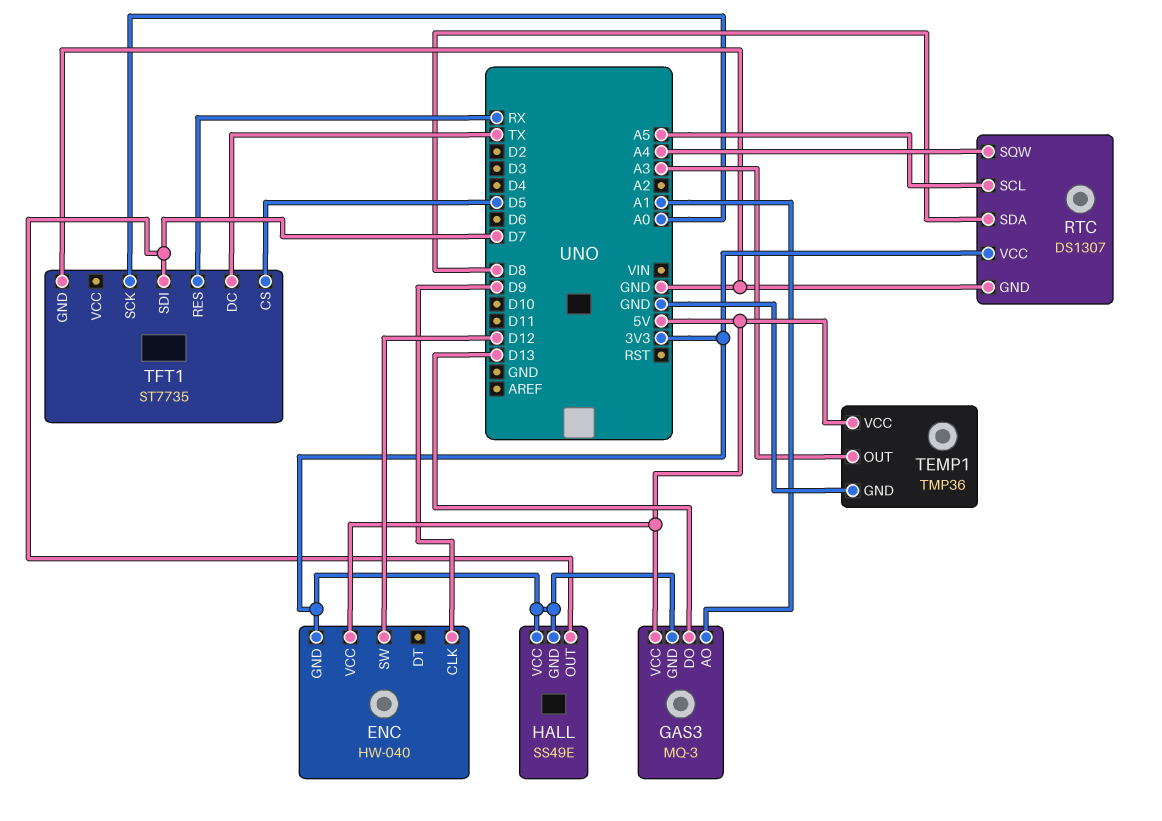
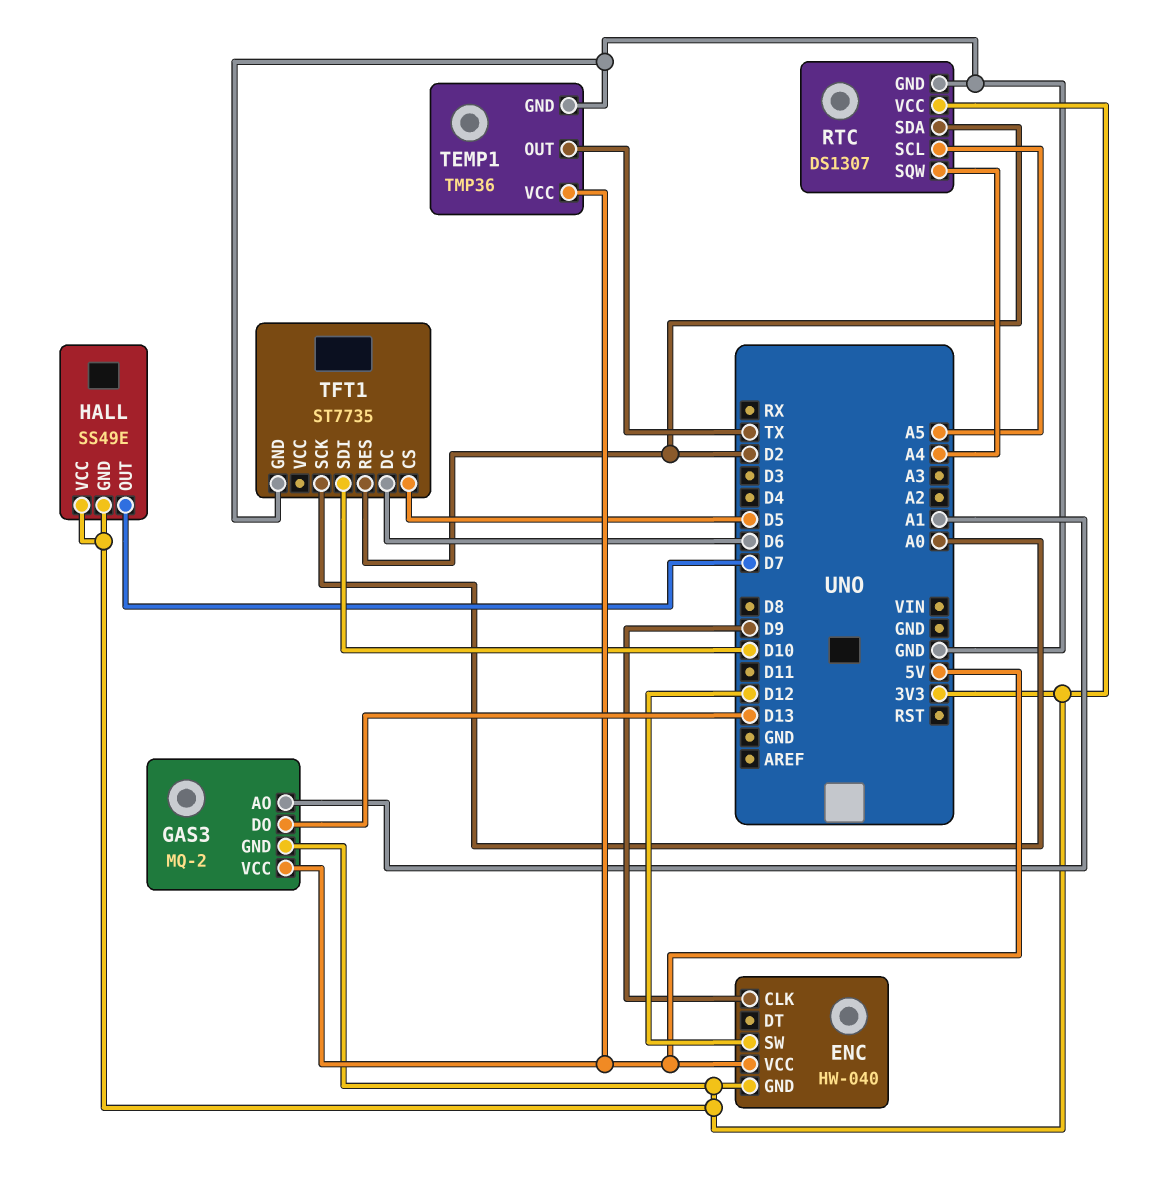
GAS3: MQ-3 -> MQ-2
RTC pin SDA: D8 -> D2
TEMP1 pin OUT: A3 -> TX
TFT1 pin DC: TX -> D6
TFT1 pin RES: RX -> D2
TFT1 pin SDI: D7 -> D10

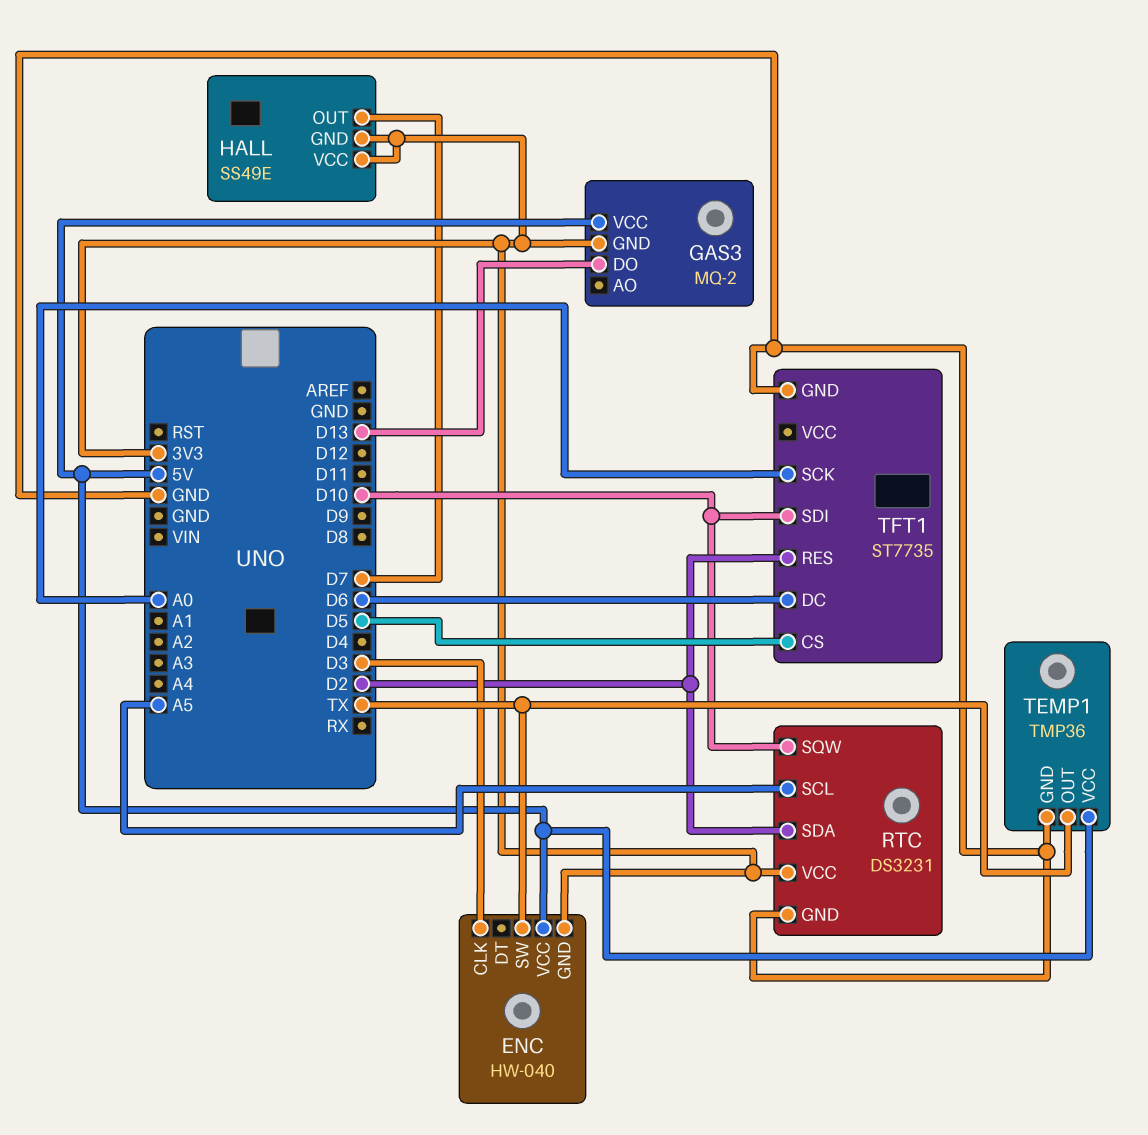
ENC pin CLK: D9 -> D3
ENC pin SW: D12 -> TX
GAS3 pin AO: A1 -> none
RTC: DS1307 -> DS3231
RTC pin SQW: A4 -> D10

